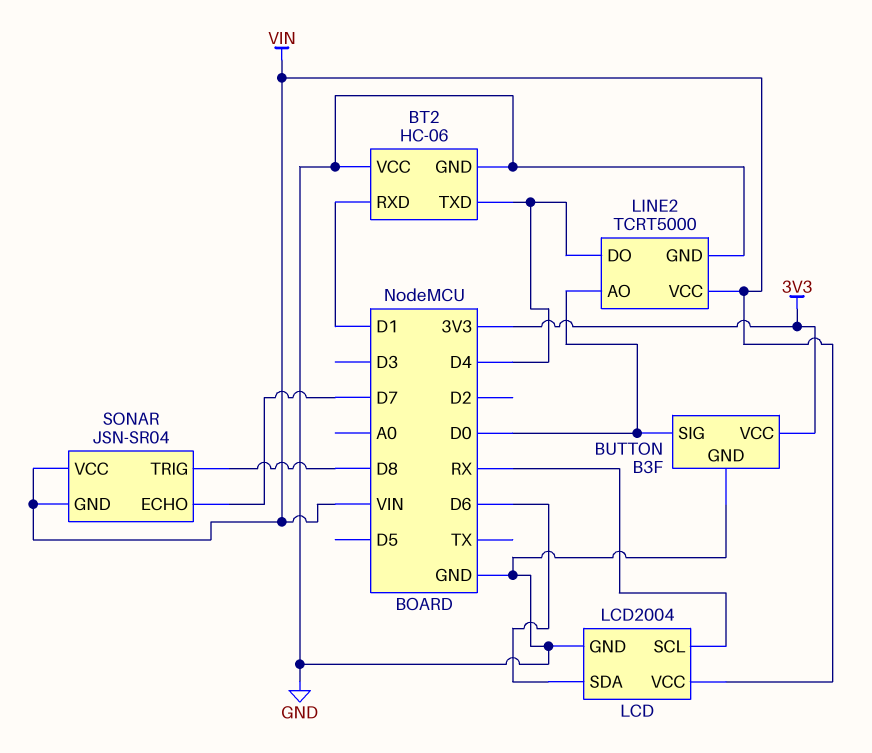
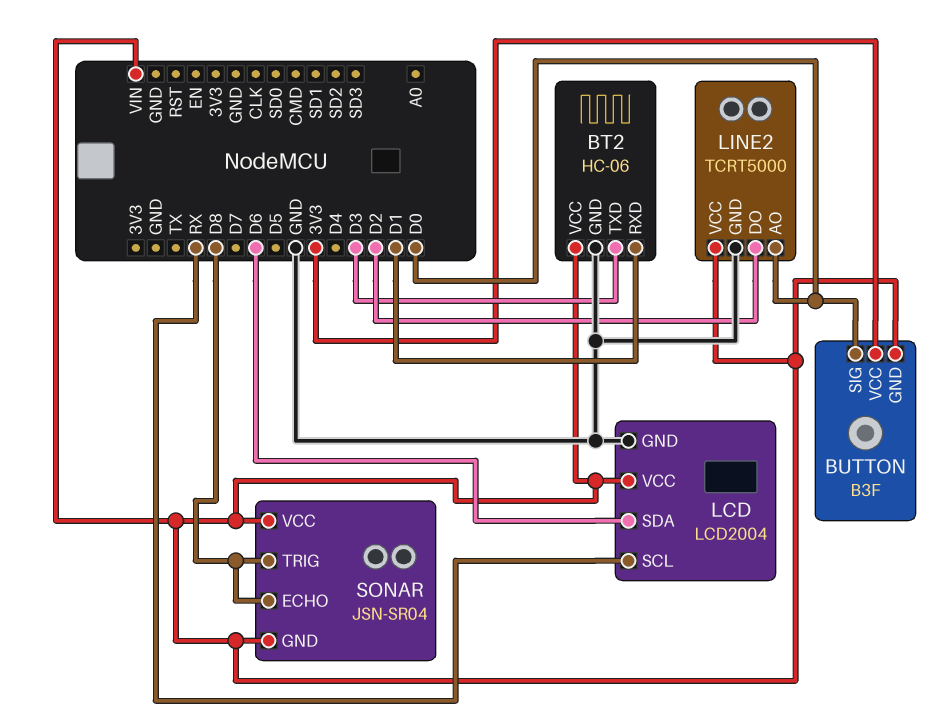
BT2 pin TXD: D4 -> D3
BT2 pin VCC: GND -> VIN
BUTTON pin GND: GND -> VIN
LINE2 pin DO: D4 -> D2
SONAR pin ECHO: D7 -> D8

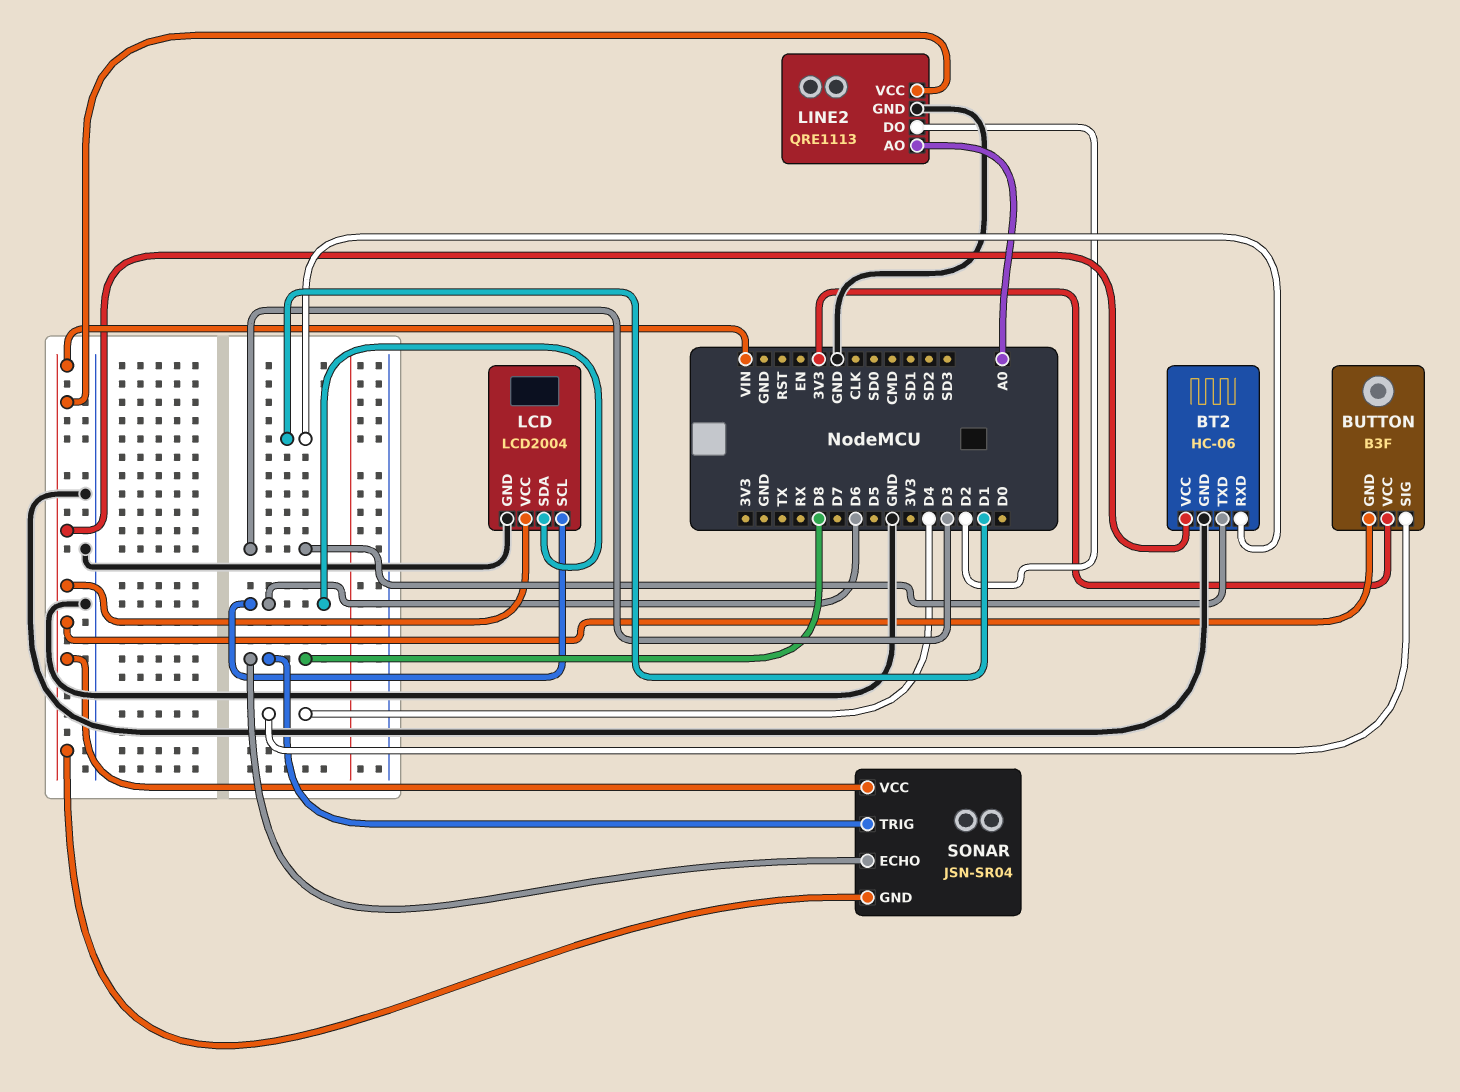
BUTTON pin SIG: D0 -> D4
LCD pin SCL: RX -> D6
LINE2: TCRT5000 -> QRE1113
LINE2 pin AO: D0 -> A0

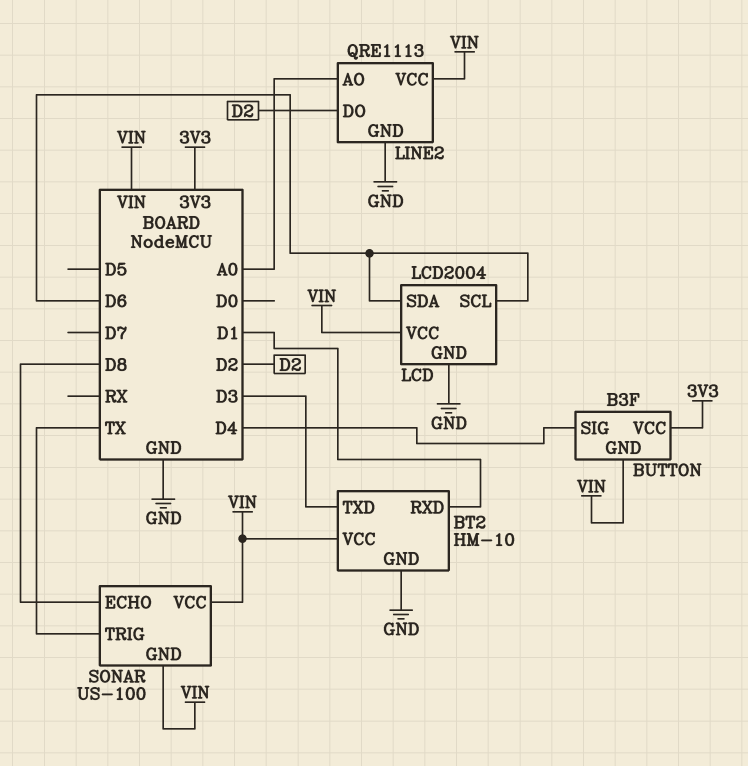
BT2: HC-06 -> HM-10
SONAR: JSN-SR04 -> US-100
SONAR pin TRIG: D8 -> TX

